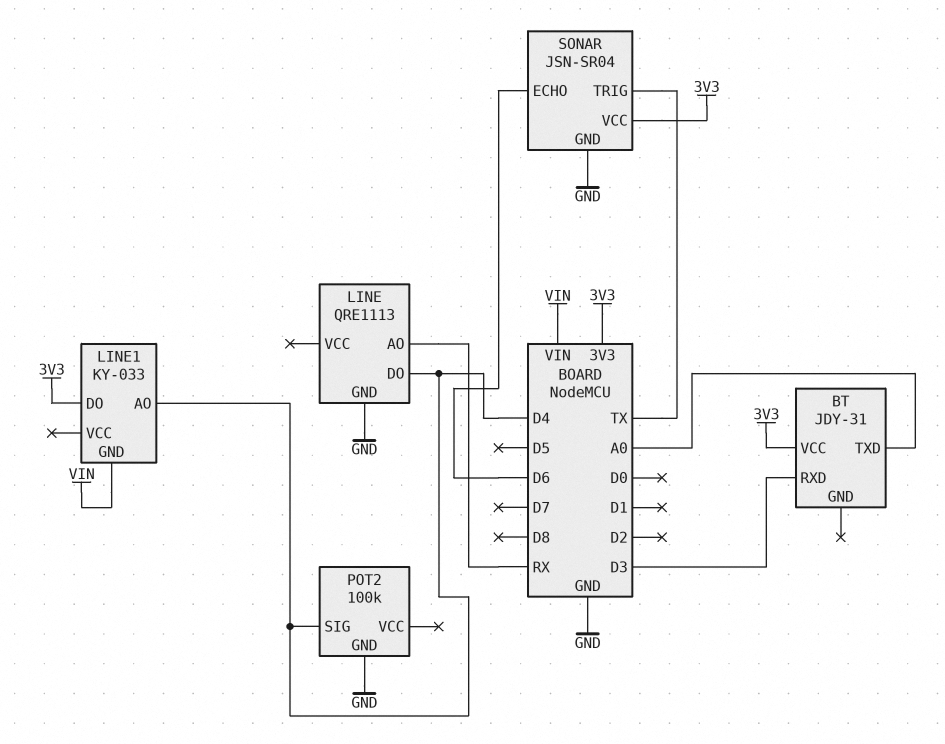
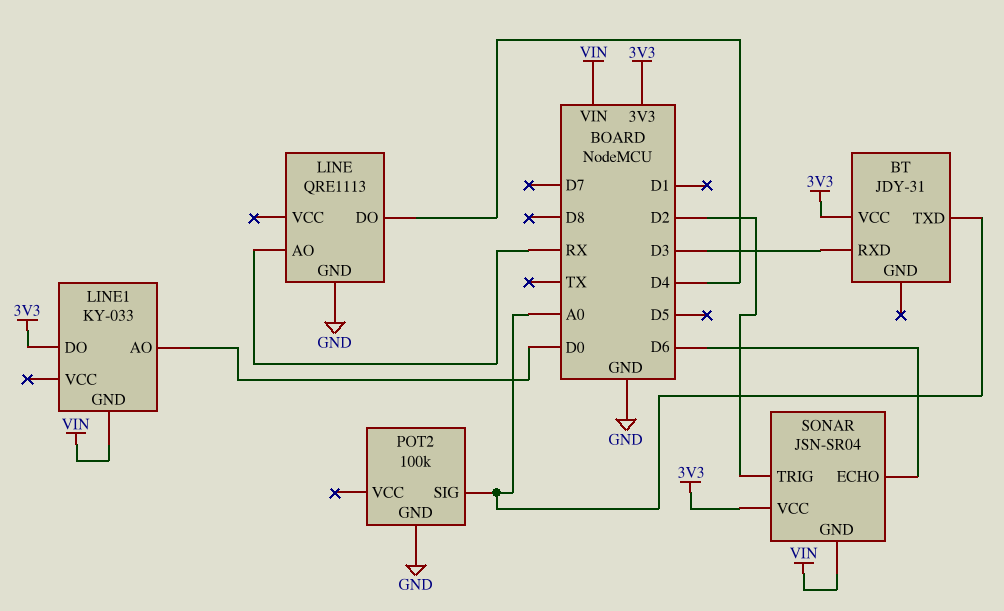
LINE1 pin AO: D4 -> D0
POT2 pin SIG: D4 -> A0
SONAR pin GND: GND -> VIN
SONAR pin TRIG: TX -> D2

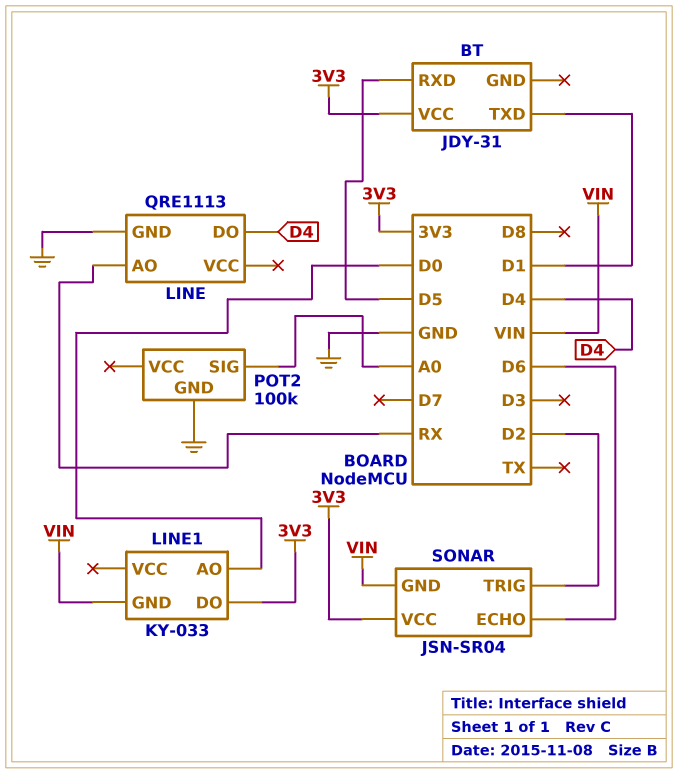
BT pin RXD: D3 -> D5
BT pin TXD: A0 -> D1

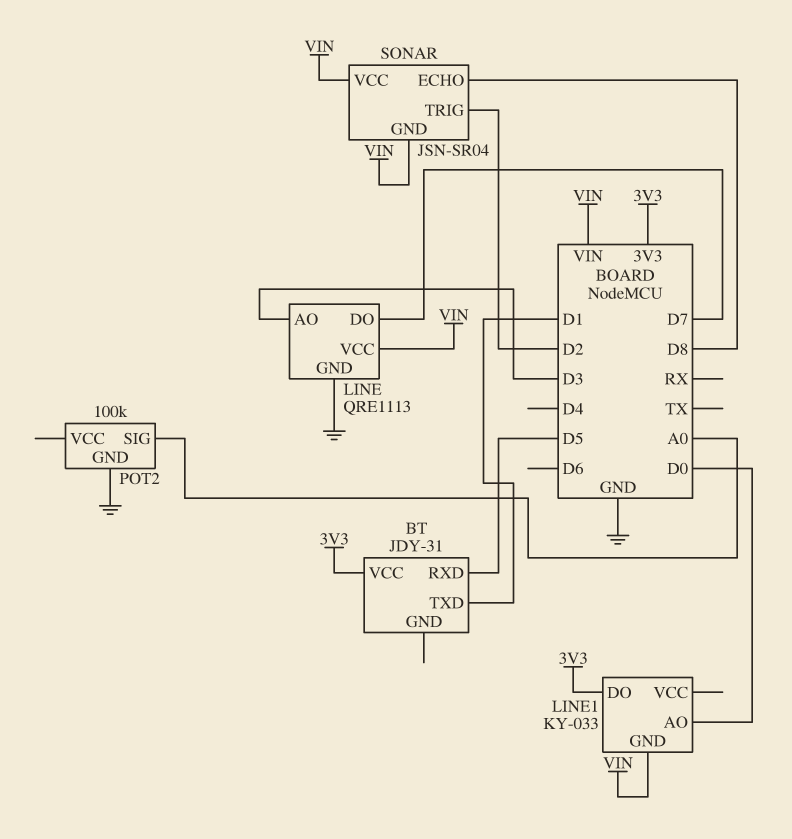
LINE pin AO: RX -> D3
LINE pin DO: D4 -> D7
LINE pin VCC: none -> VIN
SONAR pin ECHO: D6 -> D8
SONAR pin VCC: 3V3 -> VIN

